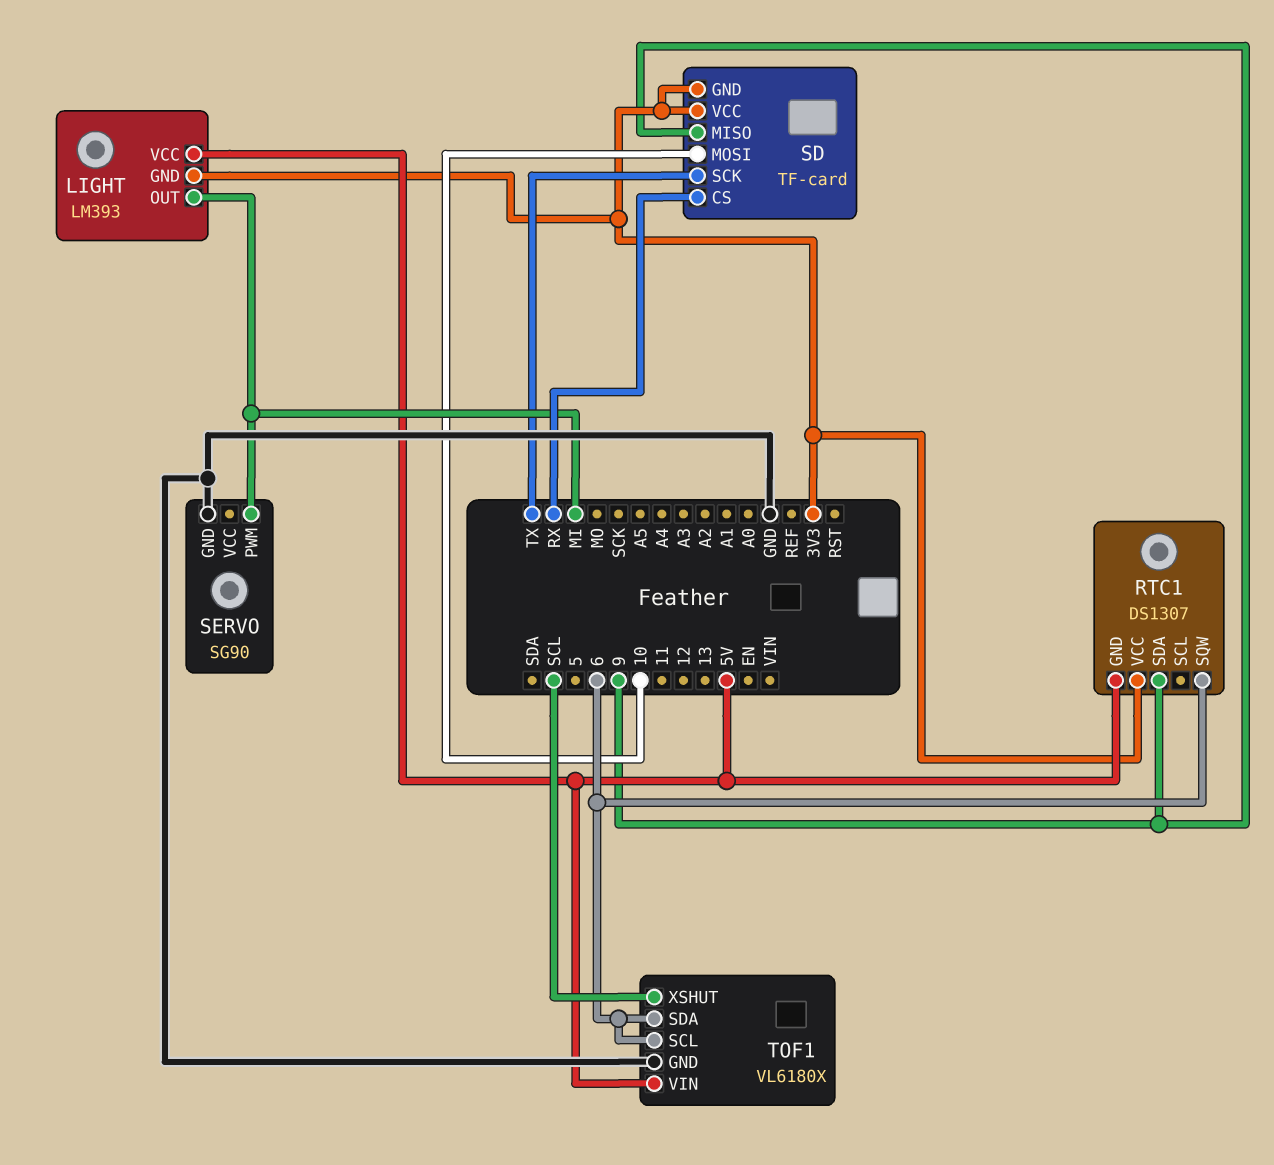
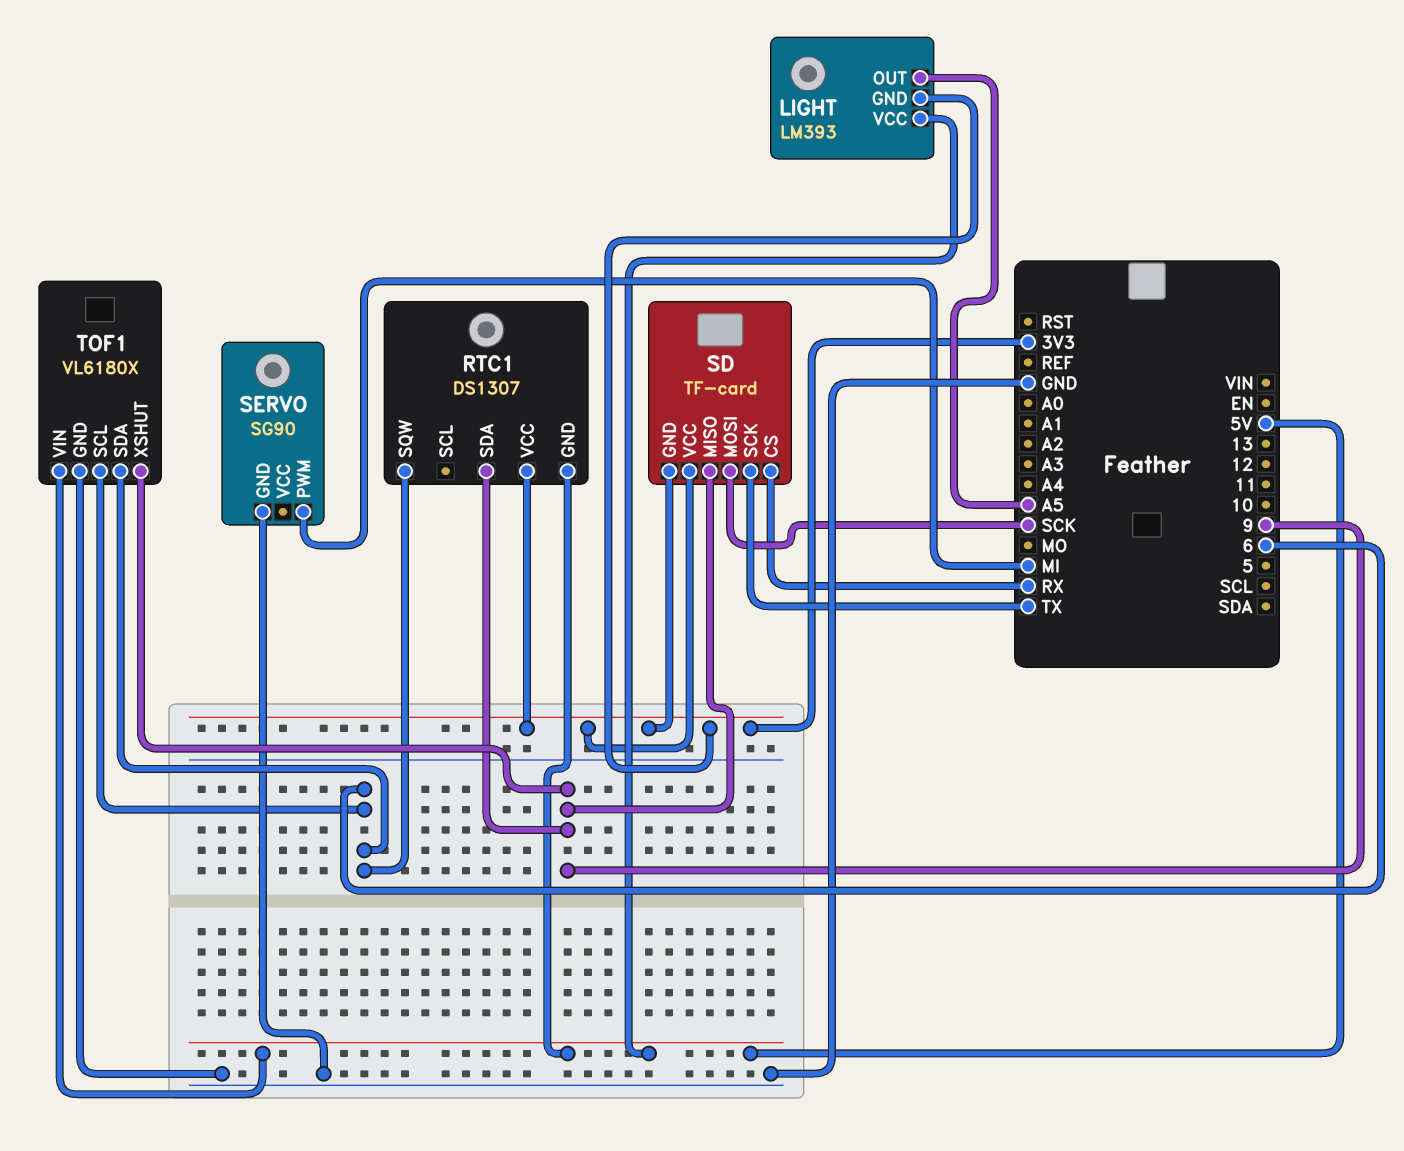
LIGHT pin OUT: MI -> A5
SD pin MOSI: 10 -> SCK
TOF1 pin XSHUT: SCL -> 9

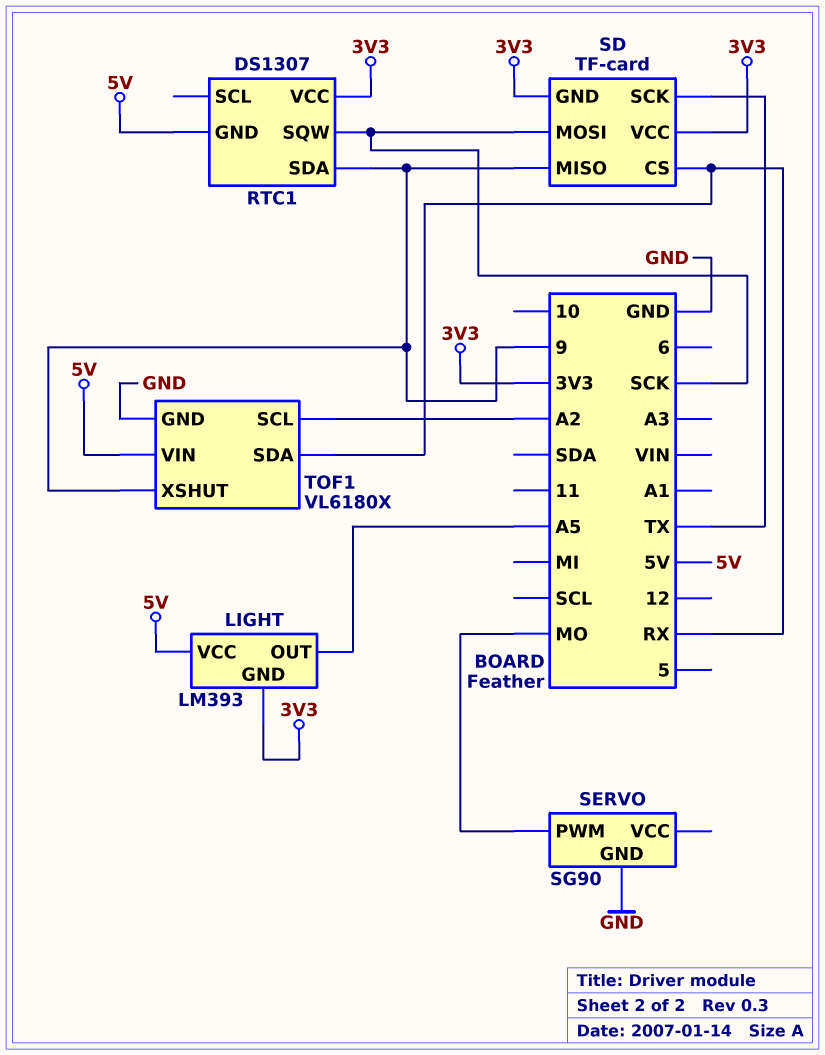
RTC1 pin SQW: 6 -> SCK
SERVO pin PWM: MI -> MO
TOF1 pin SCL: 6 -> A2
TOF1 pin SDA: 6 -> RX

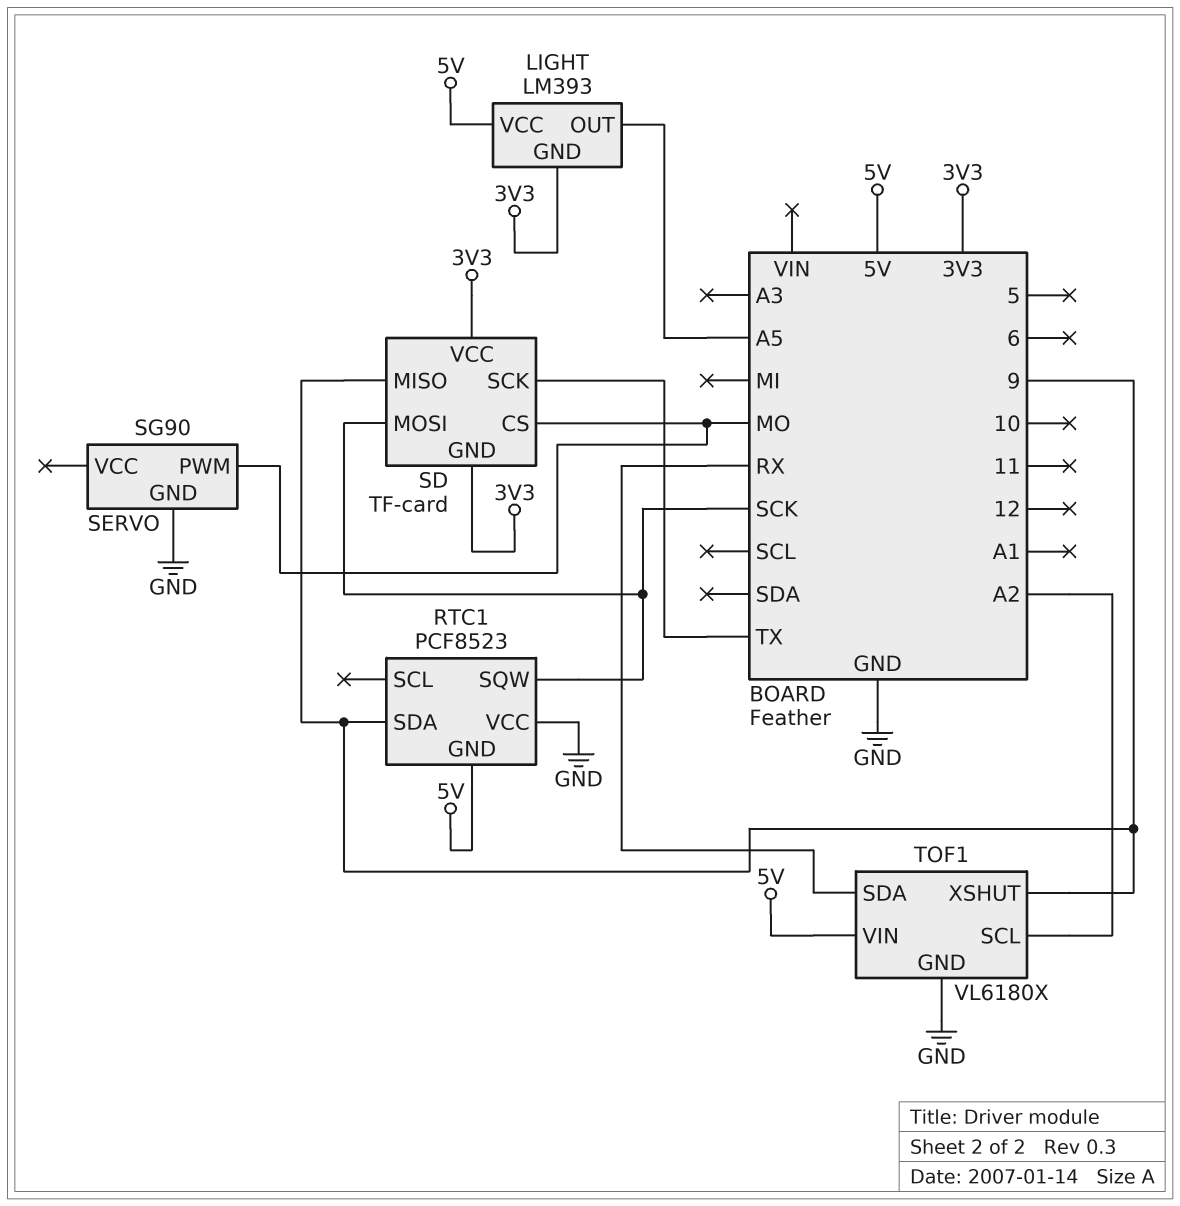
RTC1: DS1307 -> PCF8523
RTC1 pin VCC: 3V3 -> GND
SD pin CS: RX -> MO

